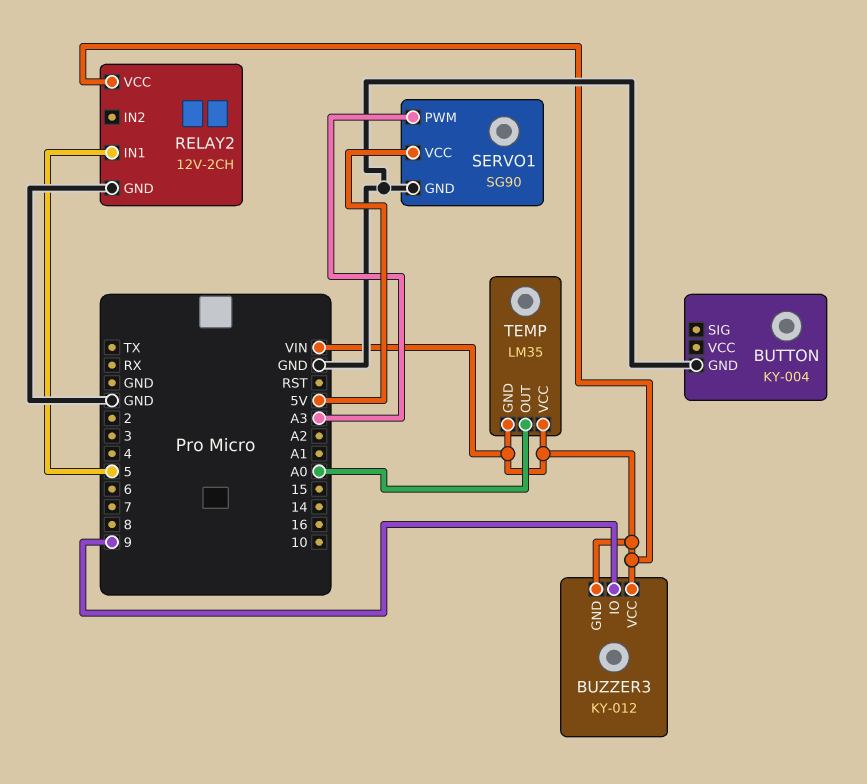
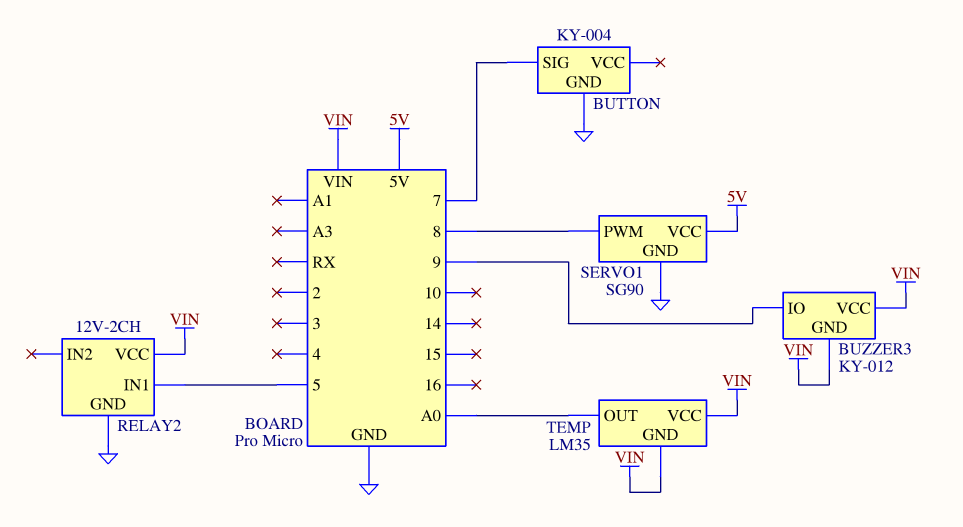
BUTTON pin SIG: none -> 7
SERVO1 pin PWM: A3 -> 8

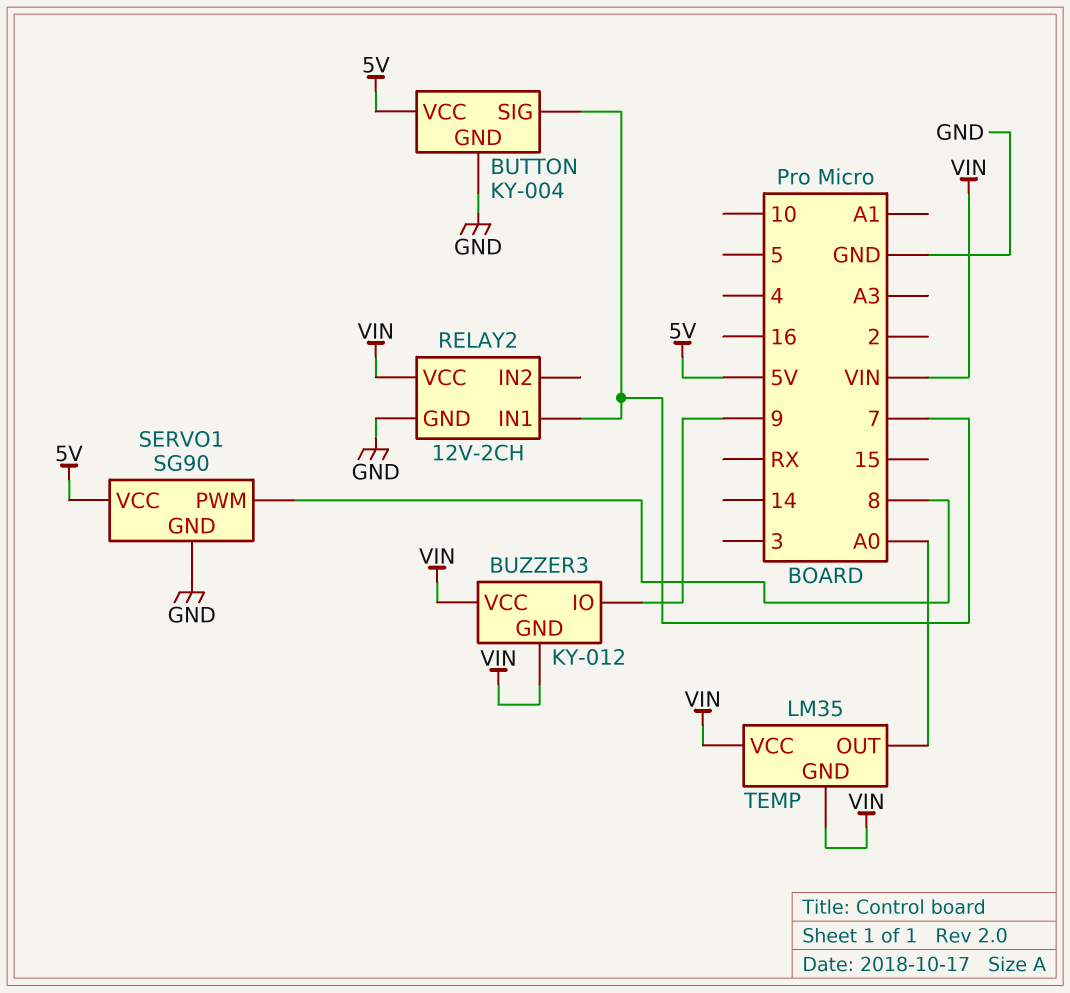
BUTTON pin VCC: none -> 5V
RELAY2 pin IN1: 5 -> 7

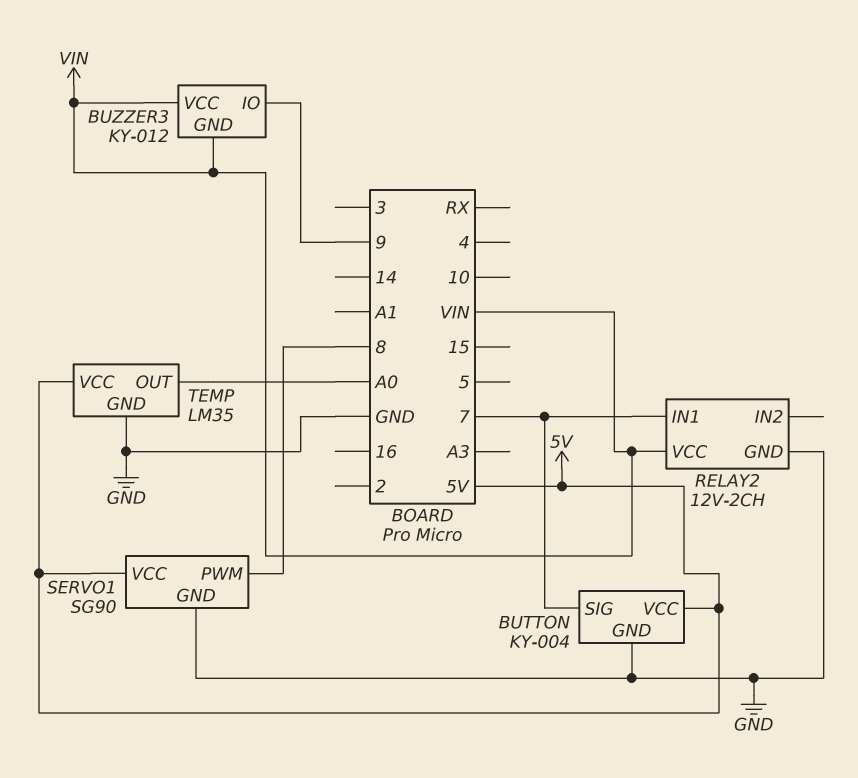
TEMP pin GND: VIN -> GND
TEMP pin VCC: VIN -> 5V

